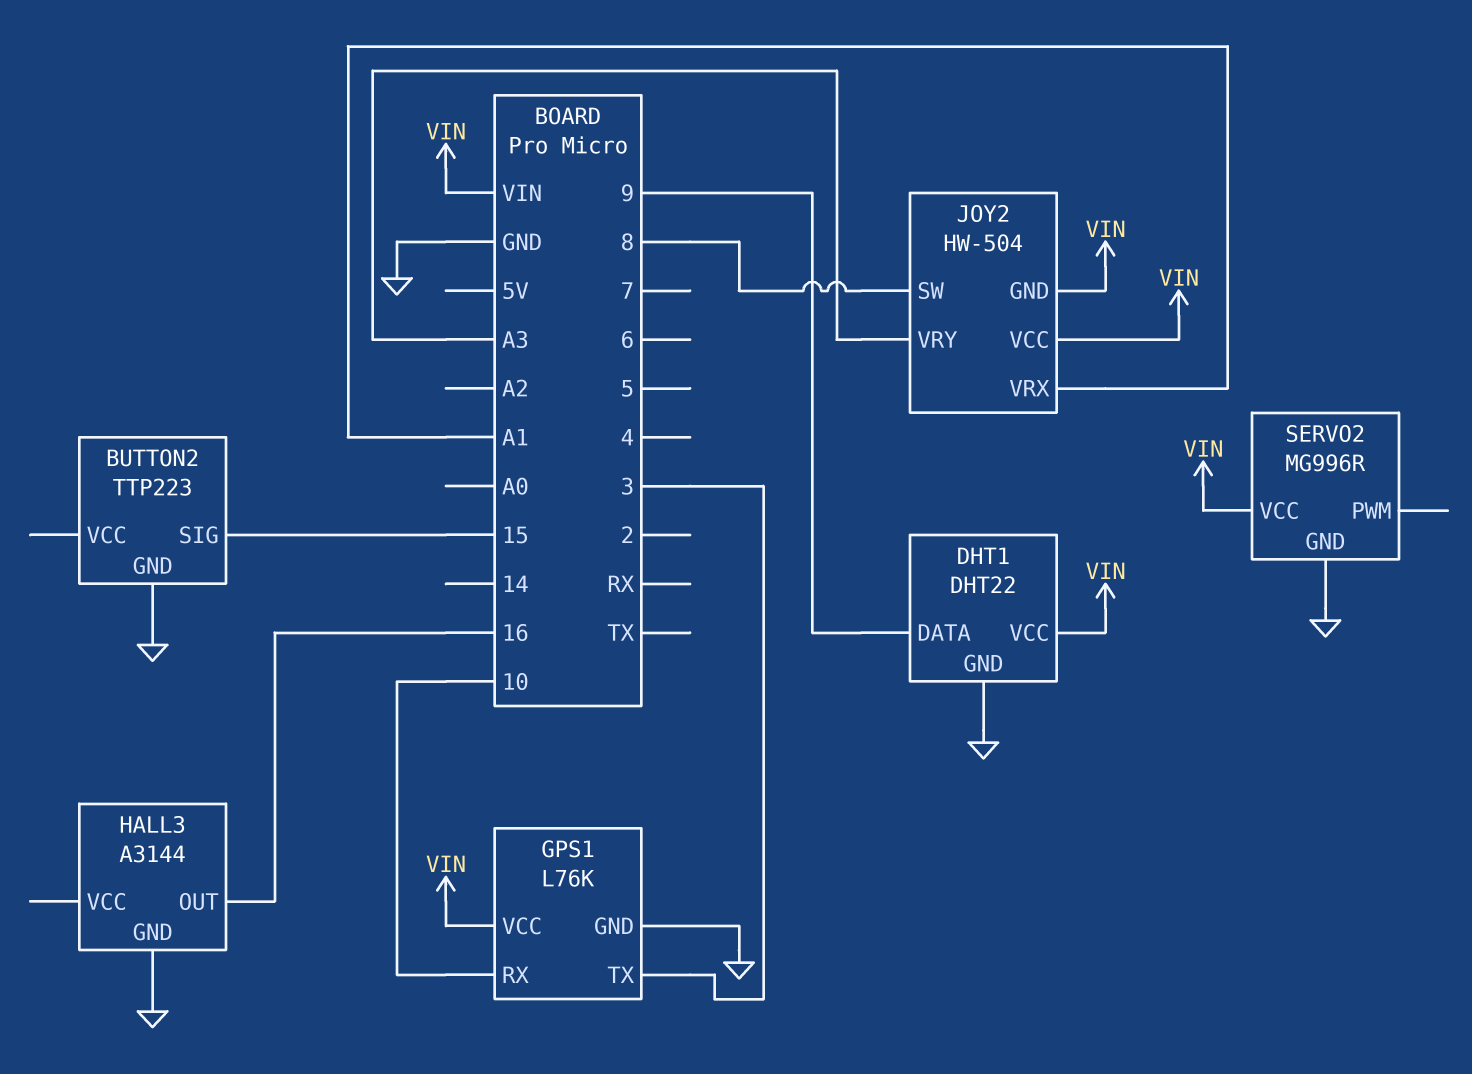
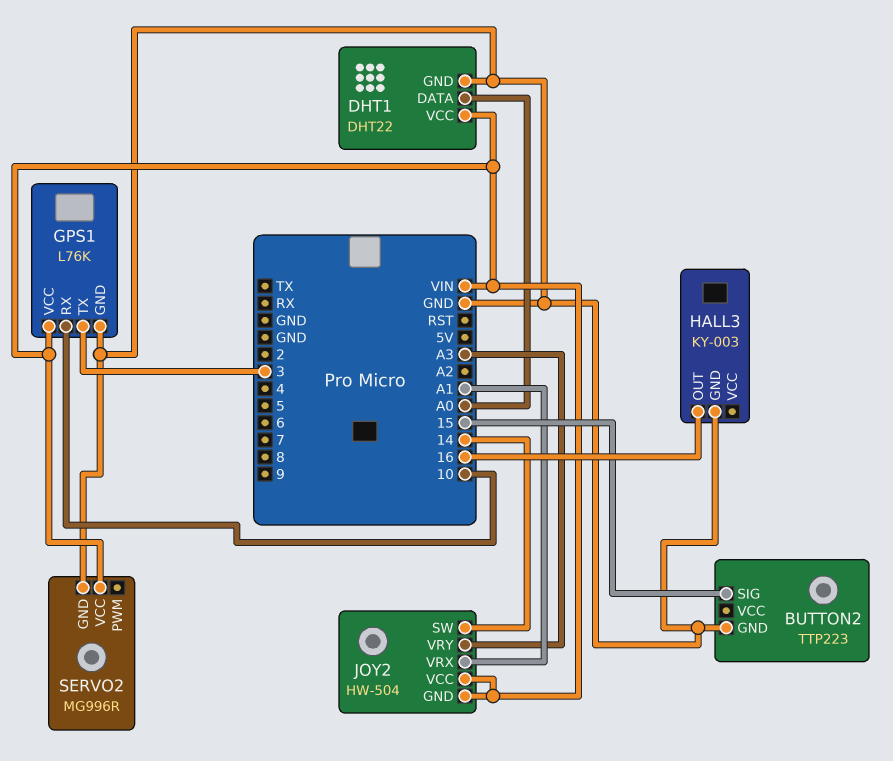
DHT1 pin DATA: 9 -> A0
HALL3: A3144 -> KY-003
JOY2 pin SW: 8 -> 14

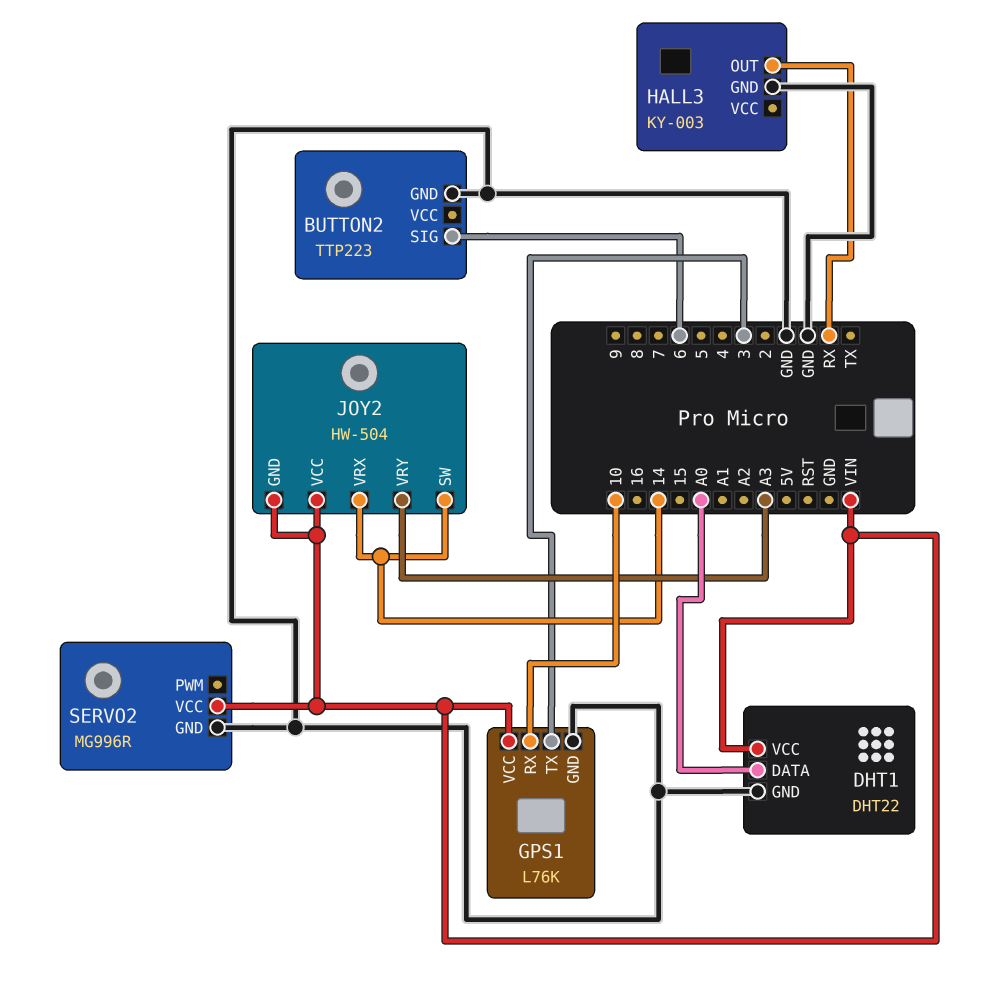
BUTTON2 pin SIG: 15 -> 6
HALL3 pin OUT: 16 -> RX
JOY2 pin VRX: A1 -> 14

